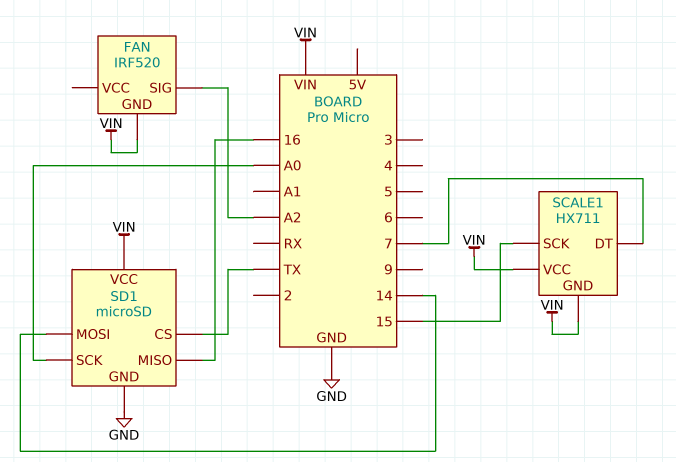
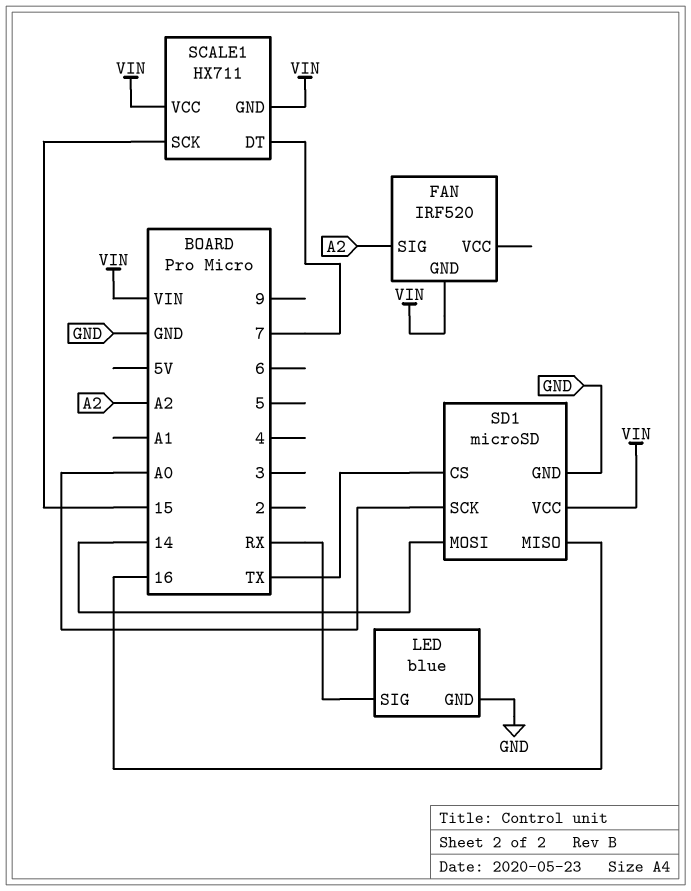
LED: none -> blue
LED pin GND: none -> GND
LED pin SIG: none -> RX

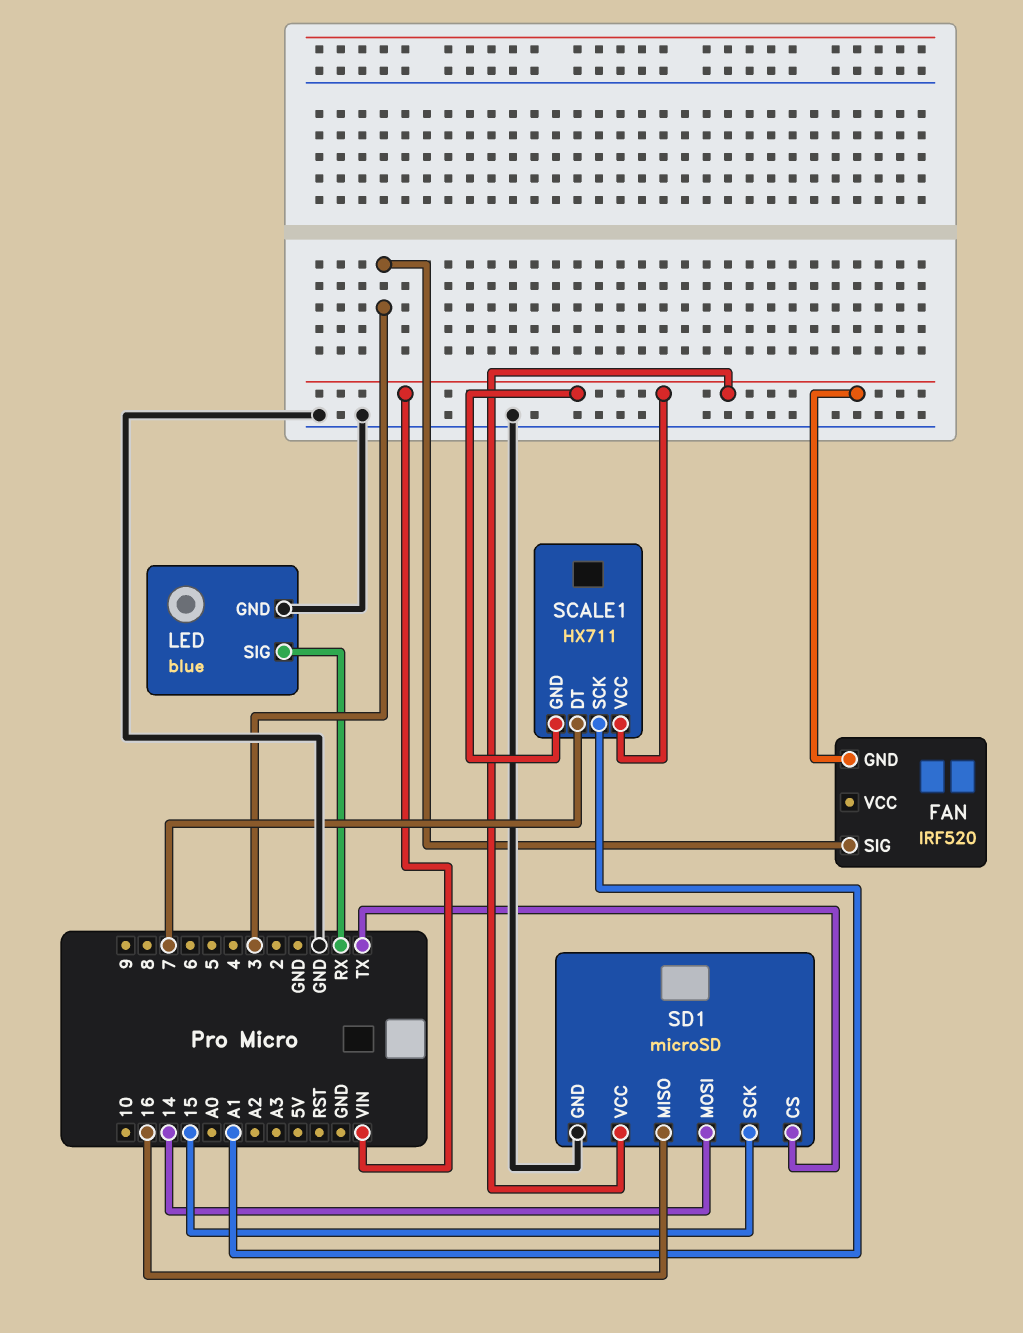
FAN pin SIG: A2 -> 3
SCALE1 pin SCK: 15 -> A1
SD1 pin SCK: A0 -> 15

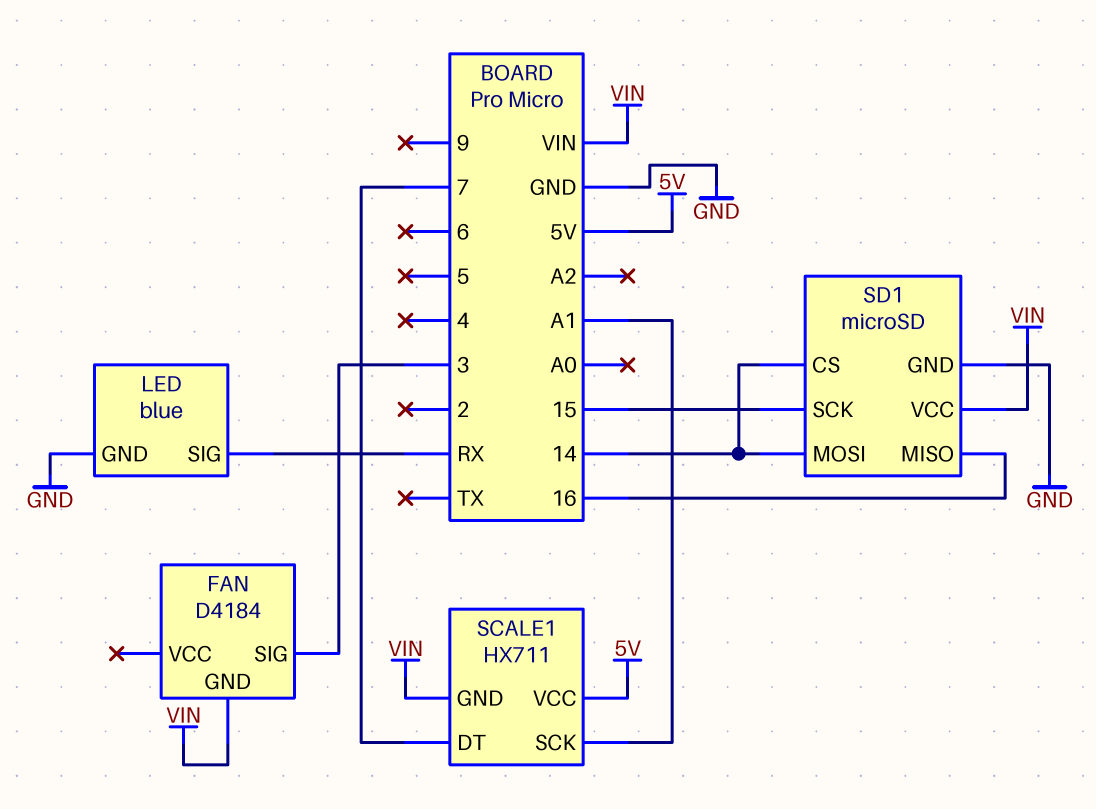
FAN: IRF520 -> D4184
SCALE1 pin VCC: VIN -> 5V
SD1 pin CS: TX -> 14

